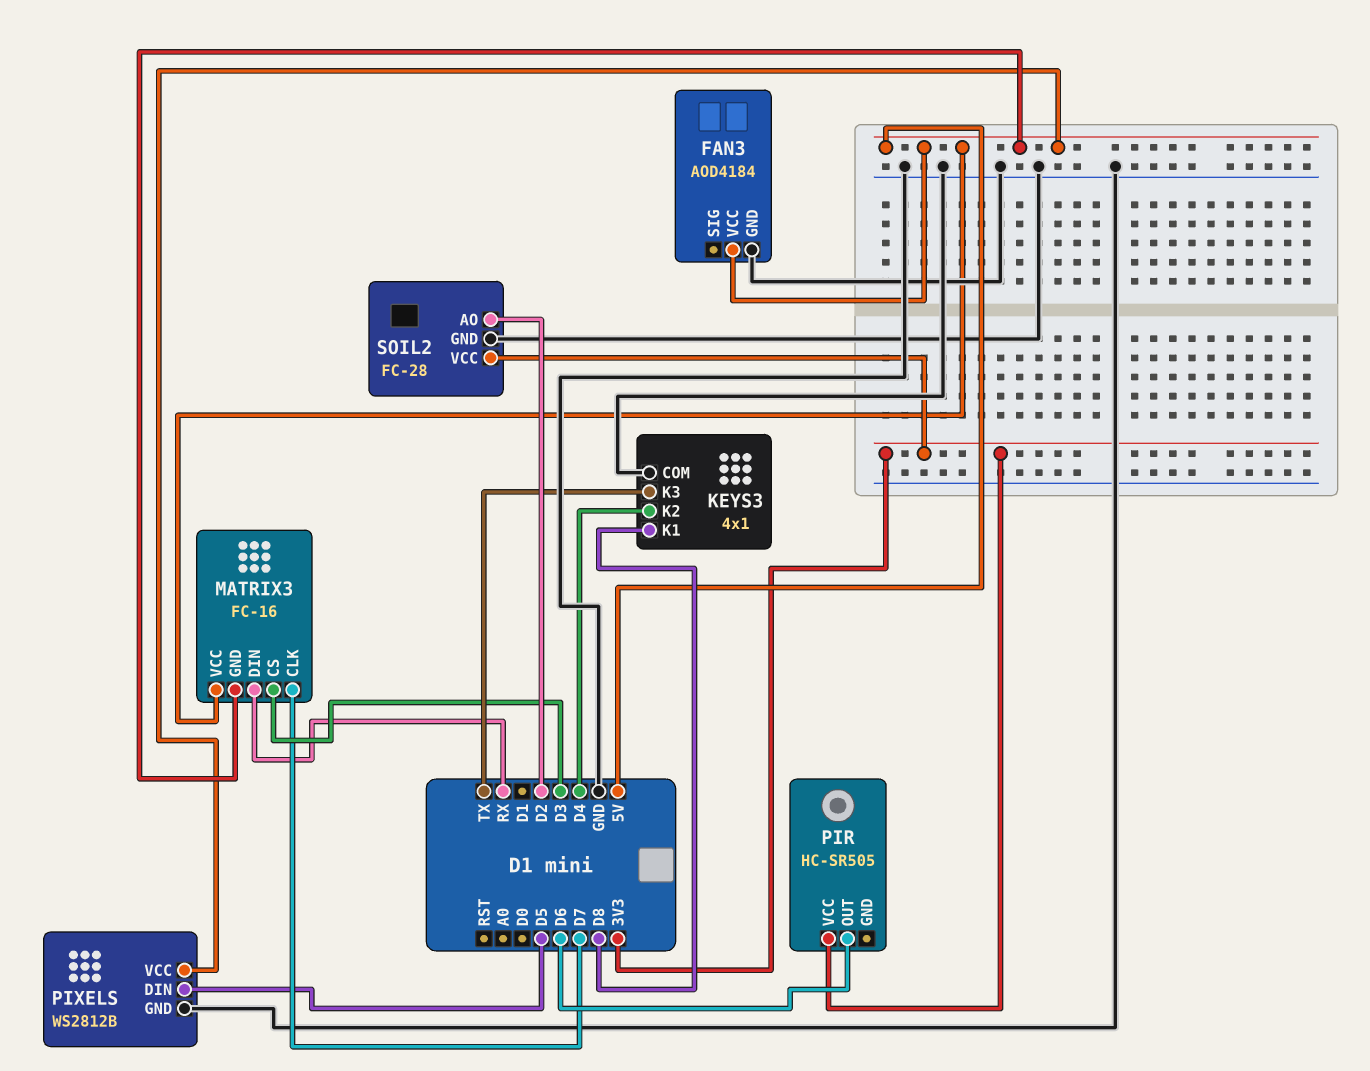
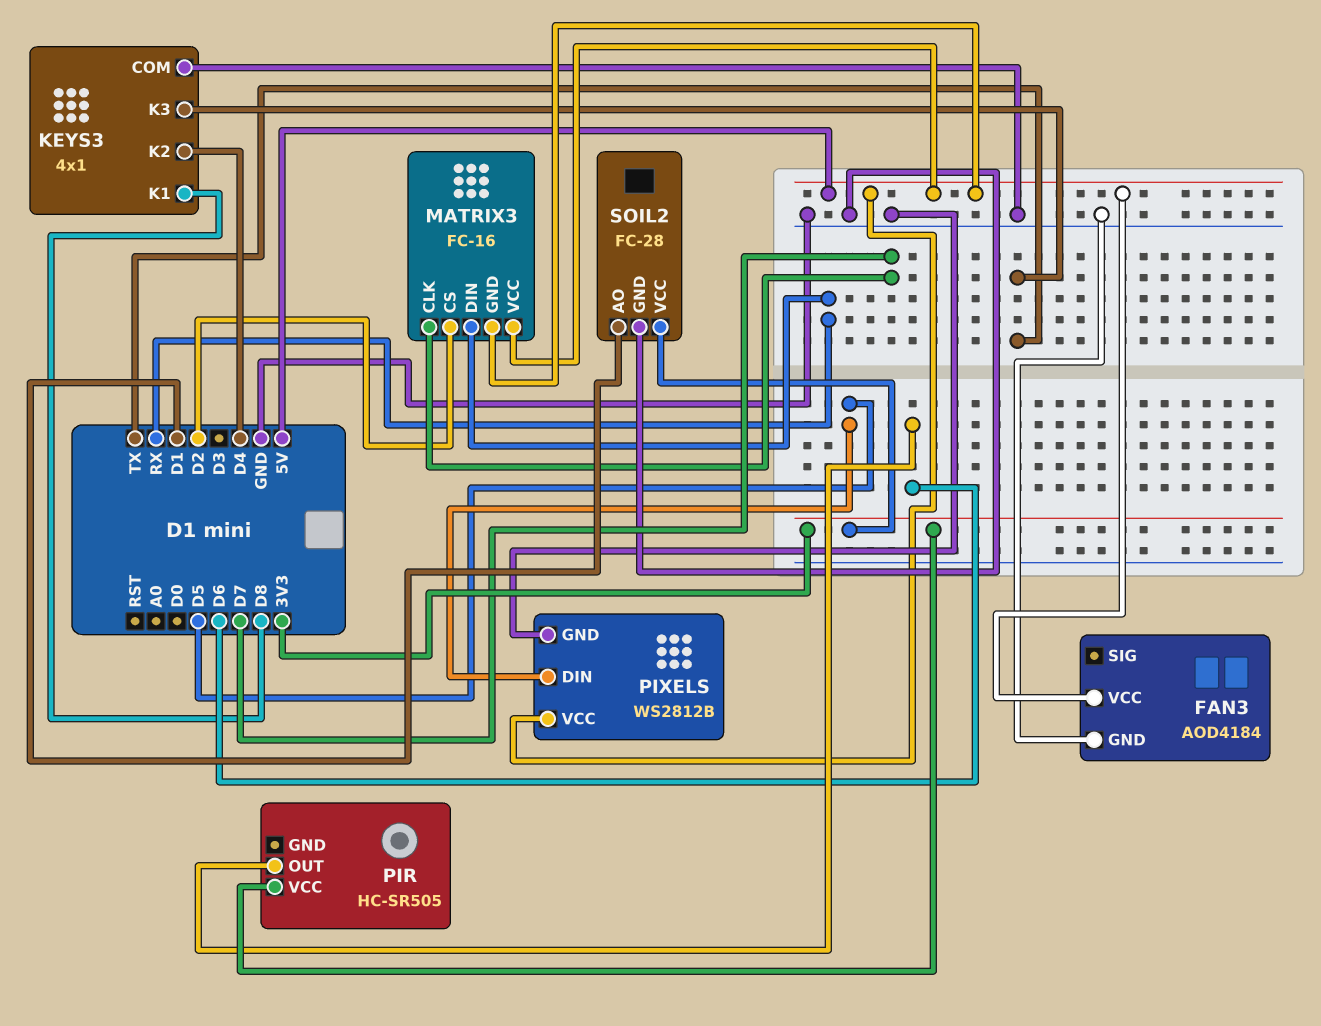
MATRIX3 pin CS: D3 -> D2
SOIL2 pin AO: D2 -> D1

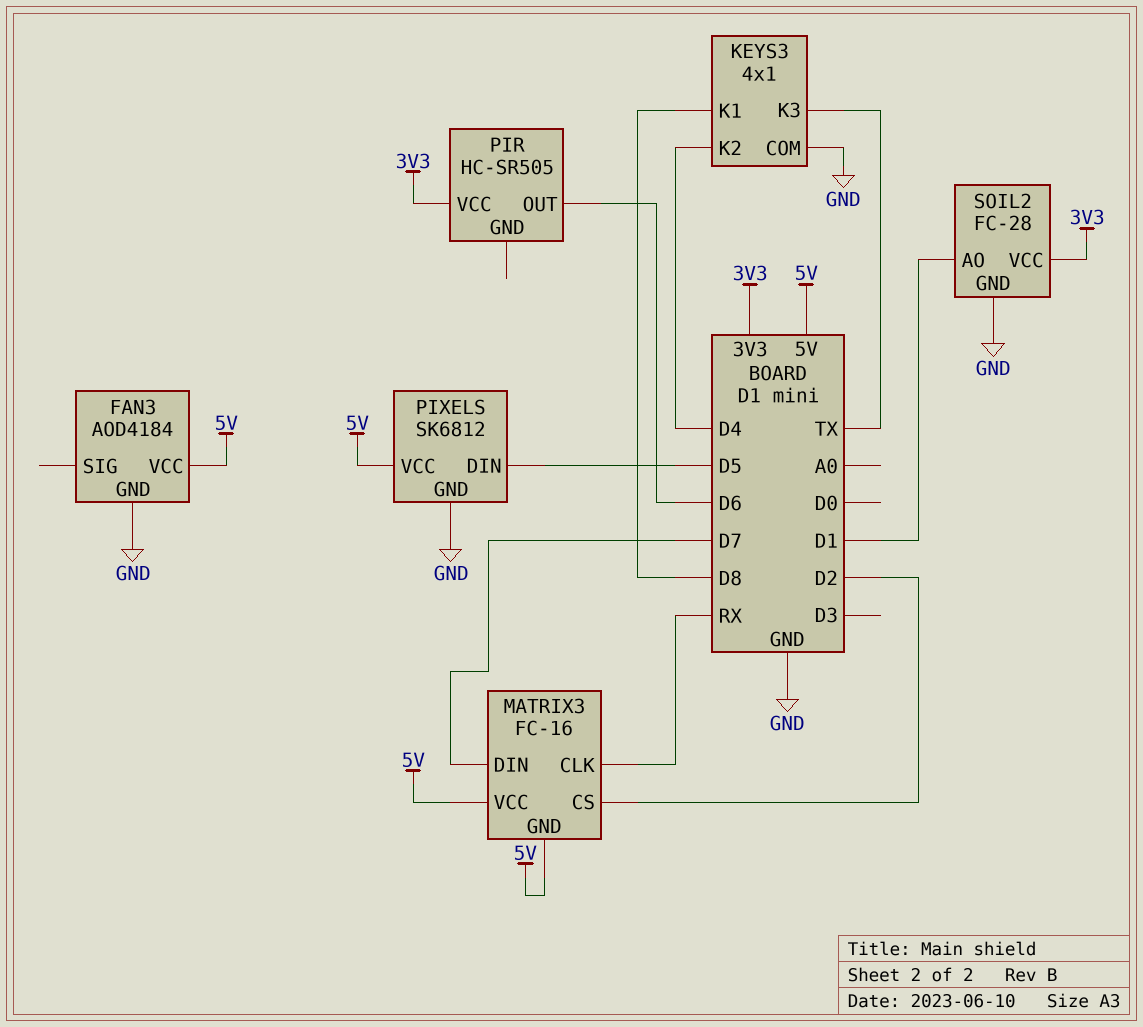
MATRIX3 pin CLK: D7 -> RX
MATRIX3 pin DIN: RX -> D7
PIXELS: WS2812B -> SK6812

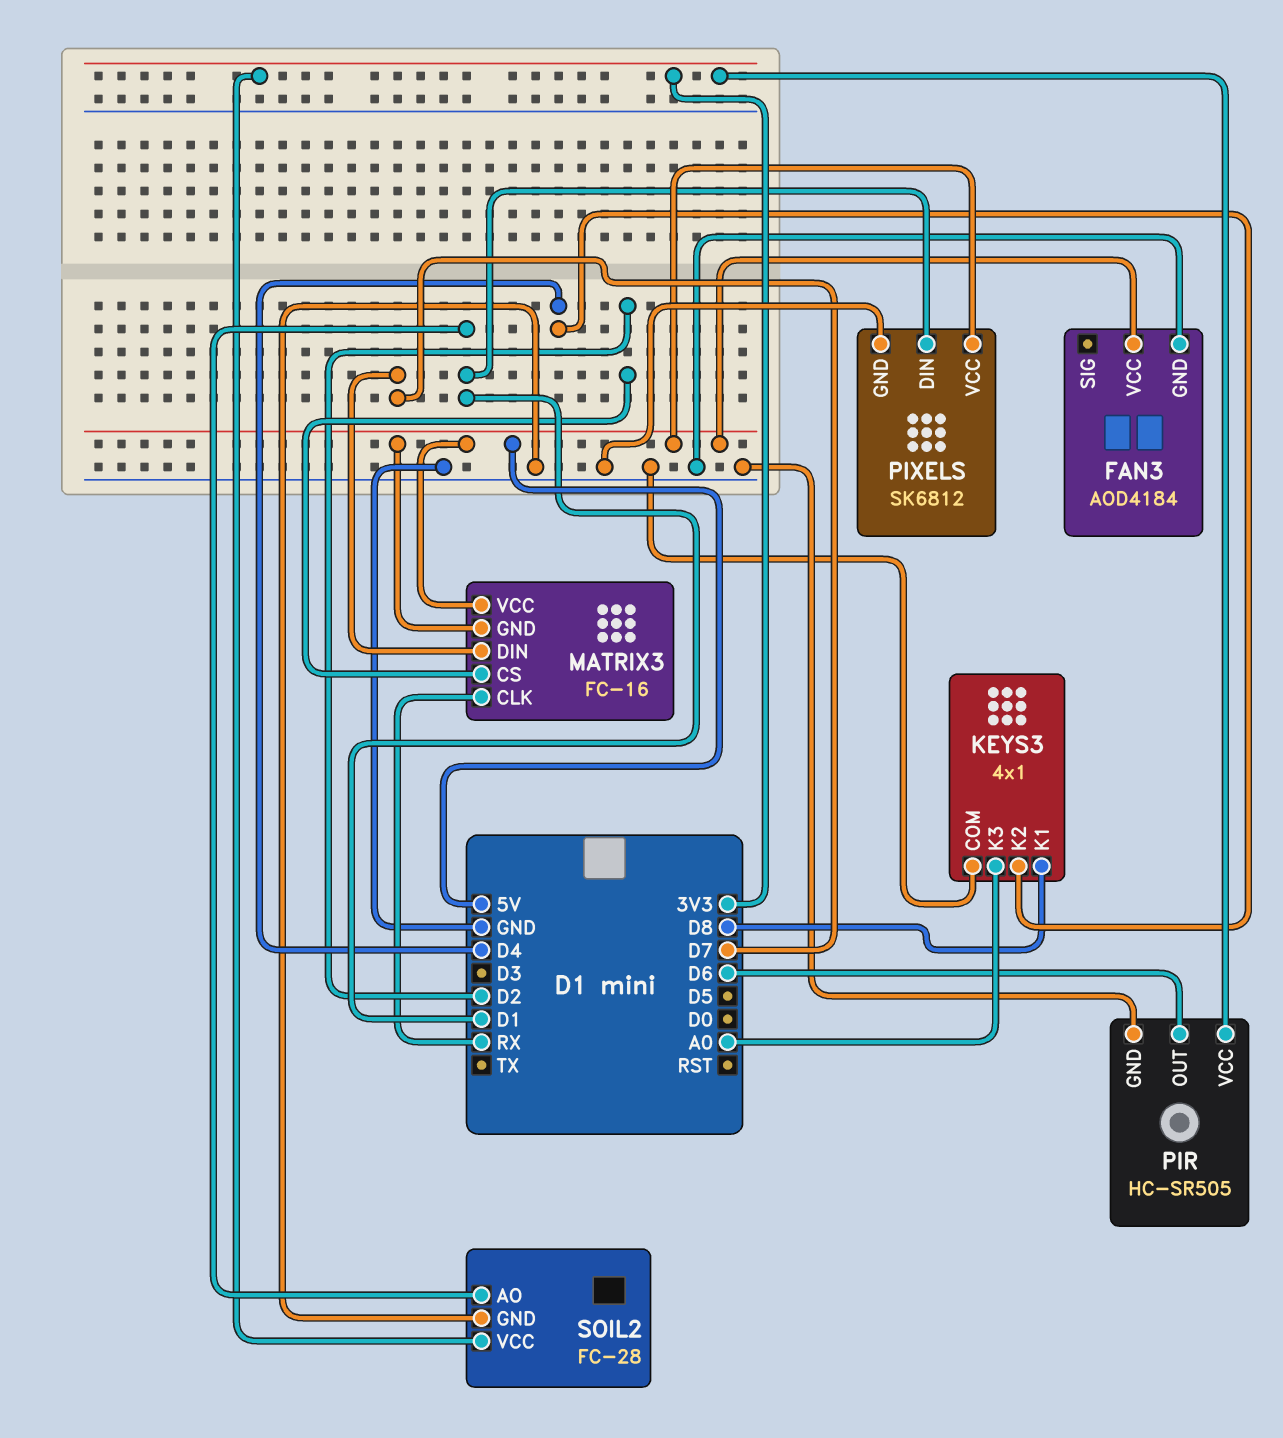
KEYS3 pin K3: TX -> A0
PIR pin GND: none -> GND
PIXELS pin DIN: D5 -> D1

